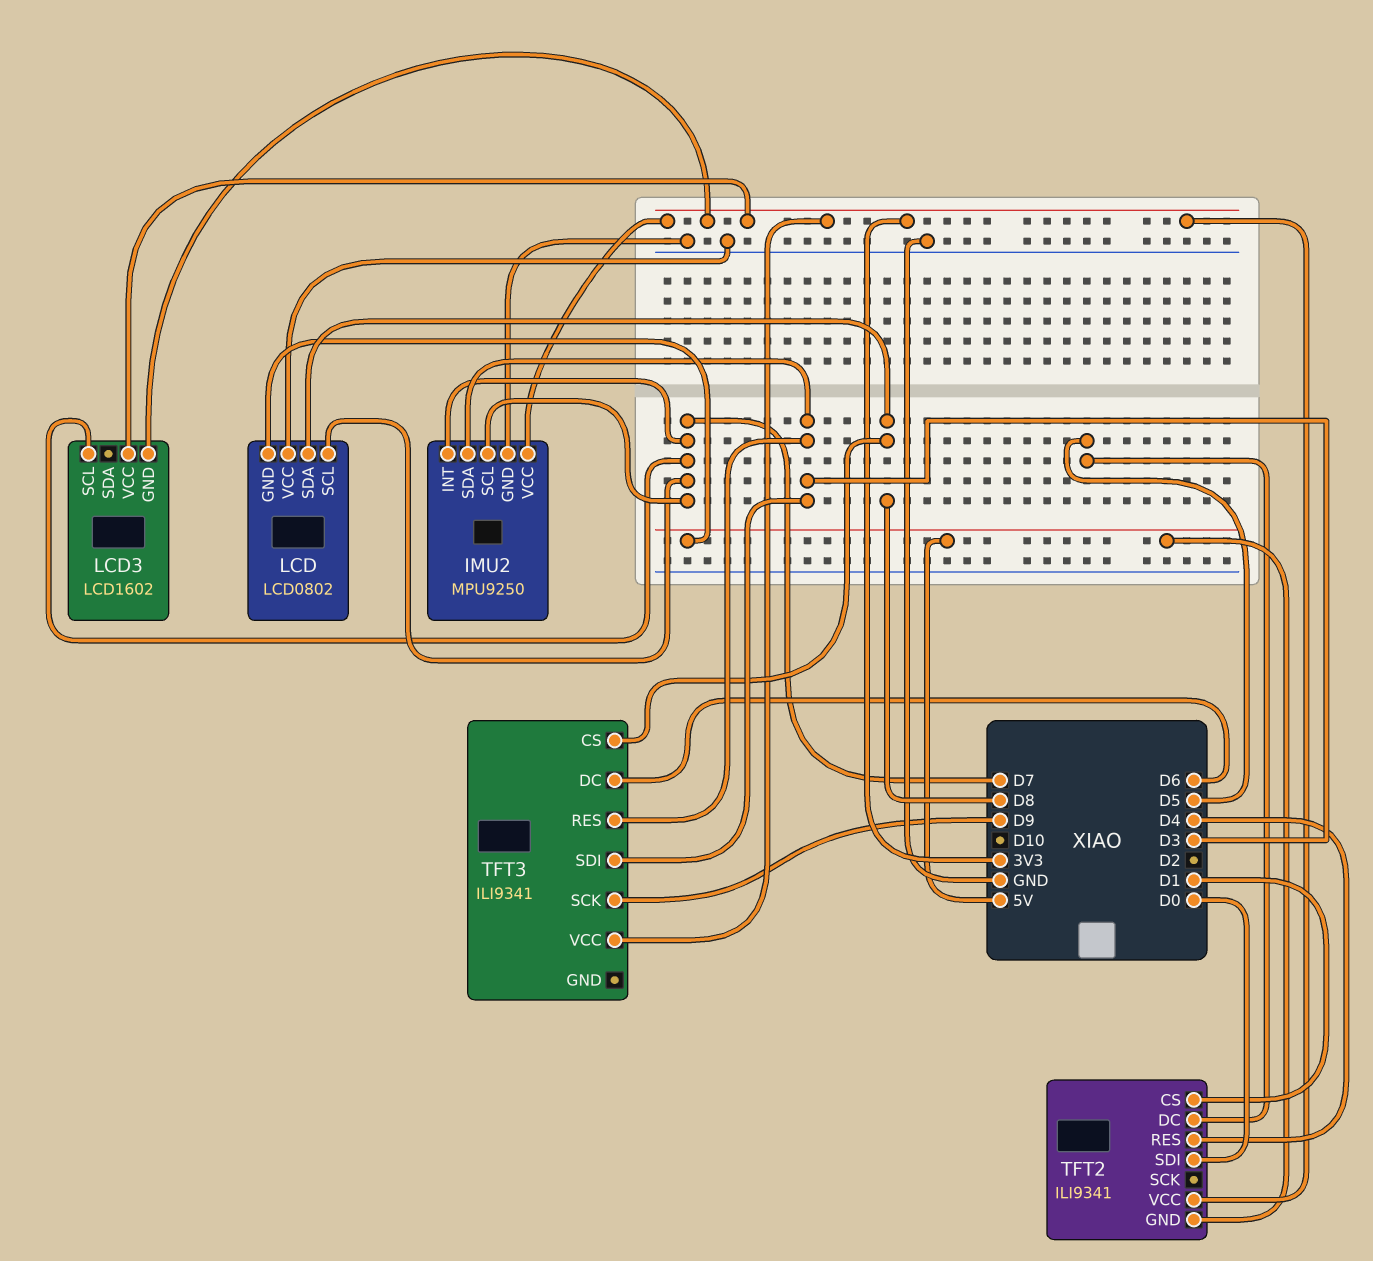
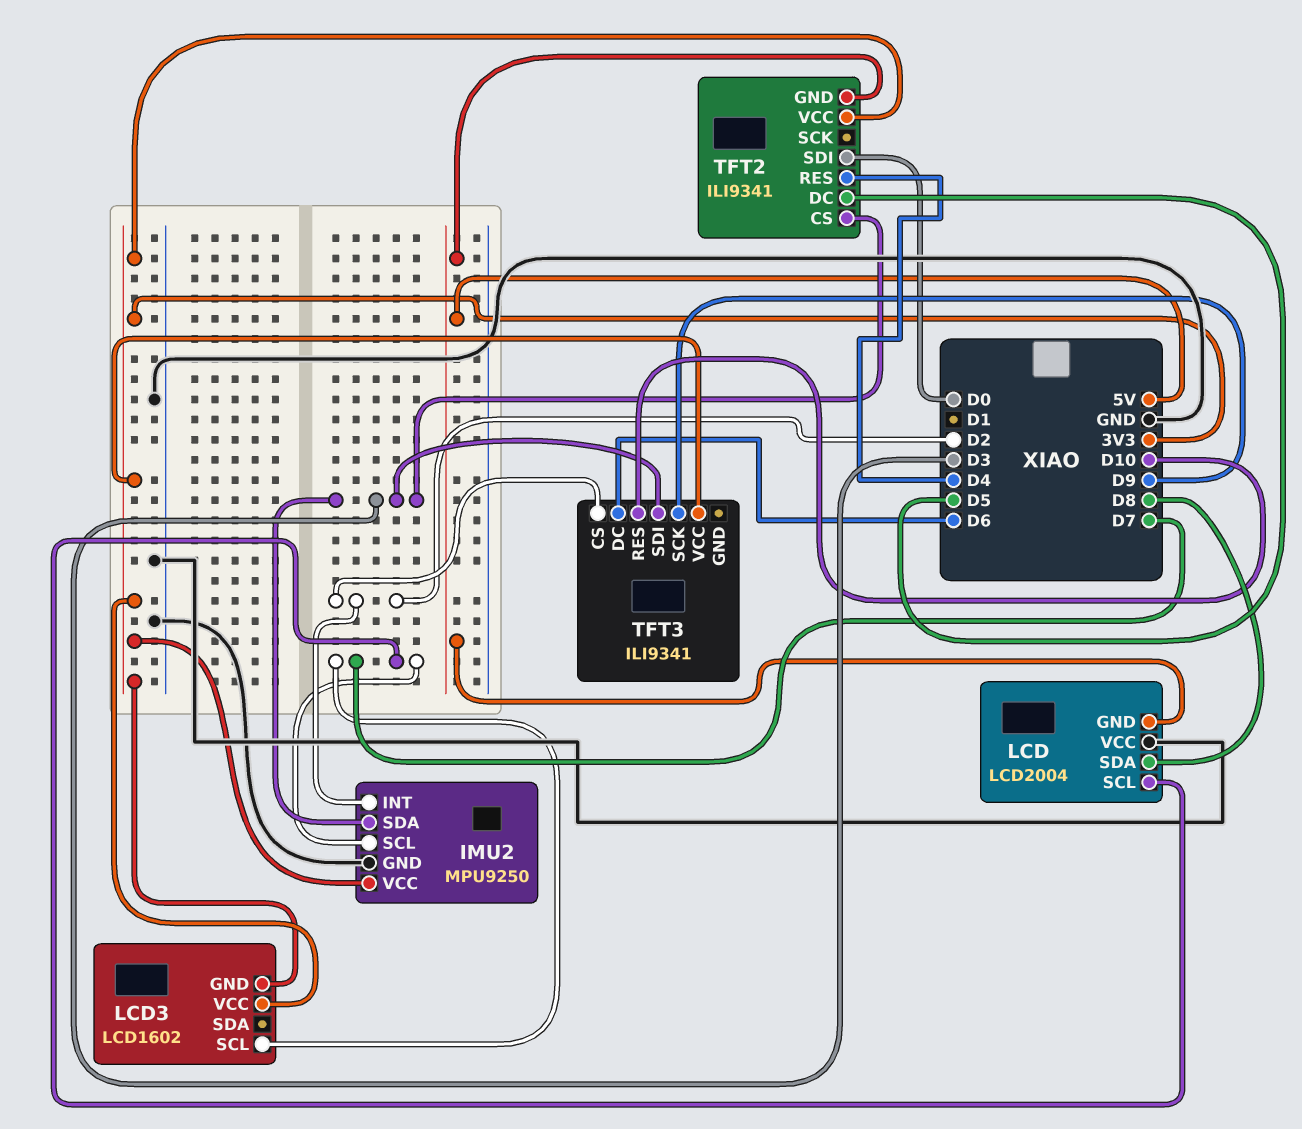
IMU2 pin INT: D7 -> D2
LCD: LCD0802 -> LCD2004
TFT2 pin CS: D1 -> D3
TFT3 pin CS: D8 -> D2
TFT3 pin RES: D3 -> D10

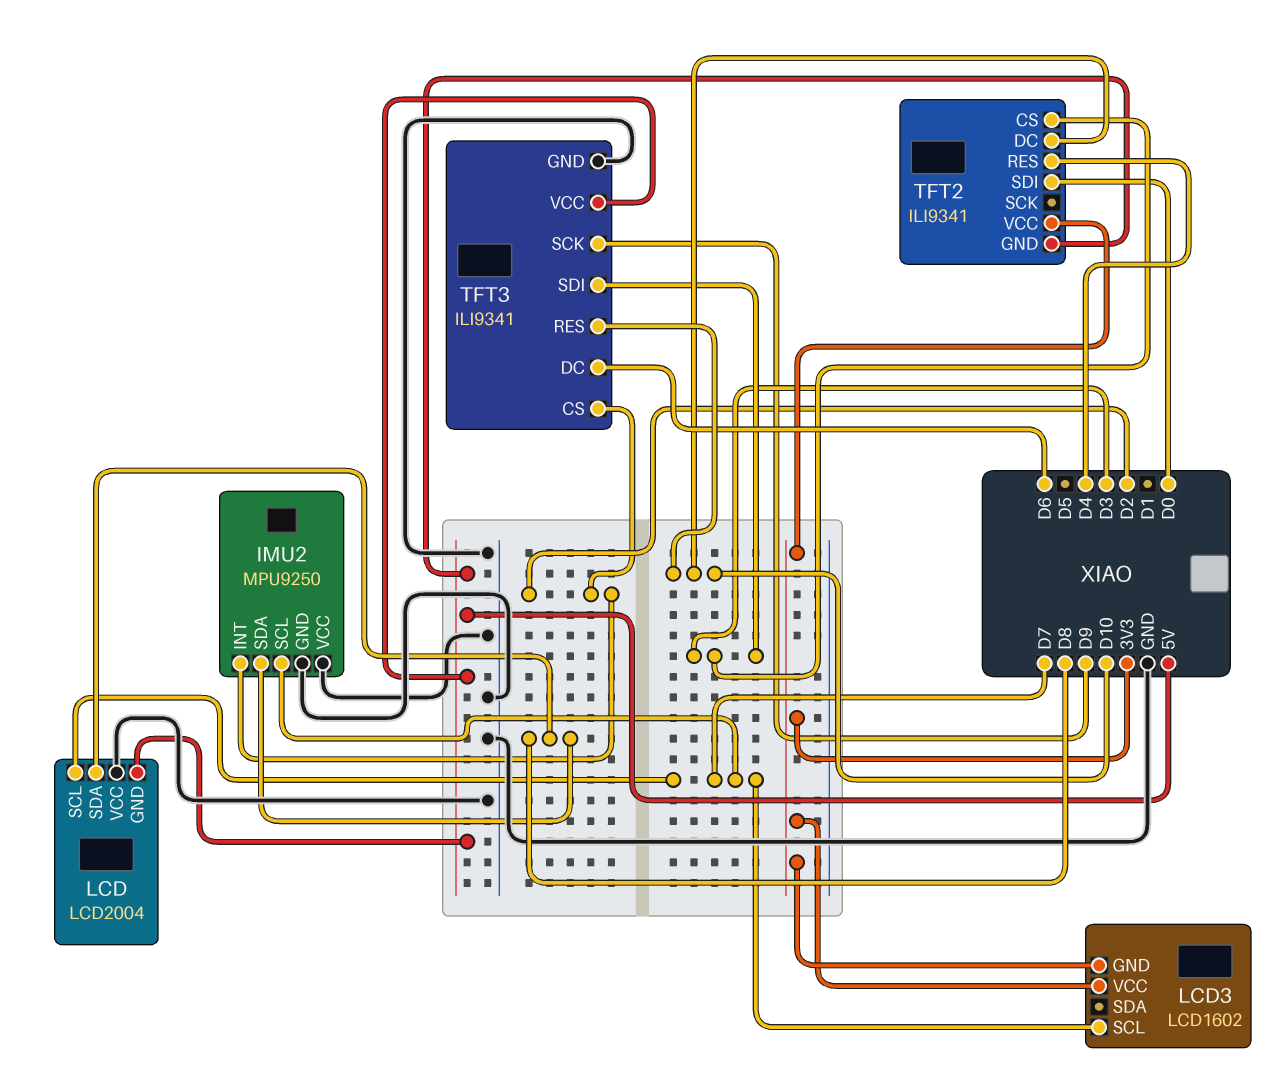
IMU2 pin SDA: D3 -> D8
IMU2 pin VCC: 3V3 -> GND
TFT2 pin DC: D5 -> D10
TFT3 pin GND: none -> GND
TFT3 pin VCC: 3V3 -> 5V

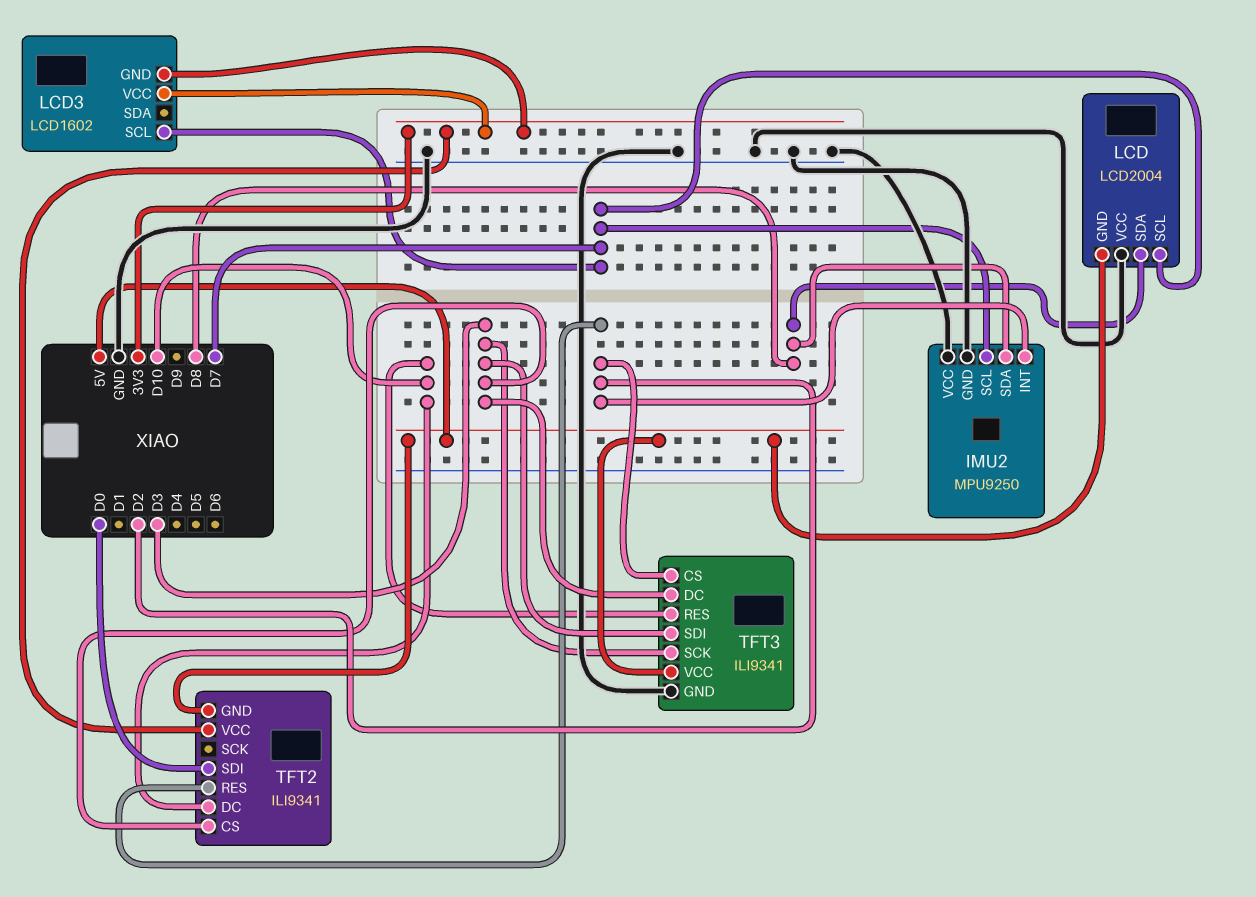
TFT2 pin RES: D4 -> D2
TFT3 pin DC: D6 -> D3
TFT3 pin SCK: D9 -> D3

